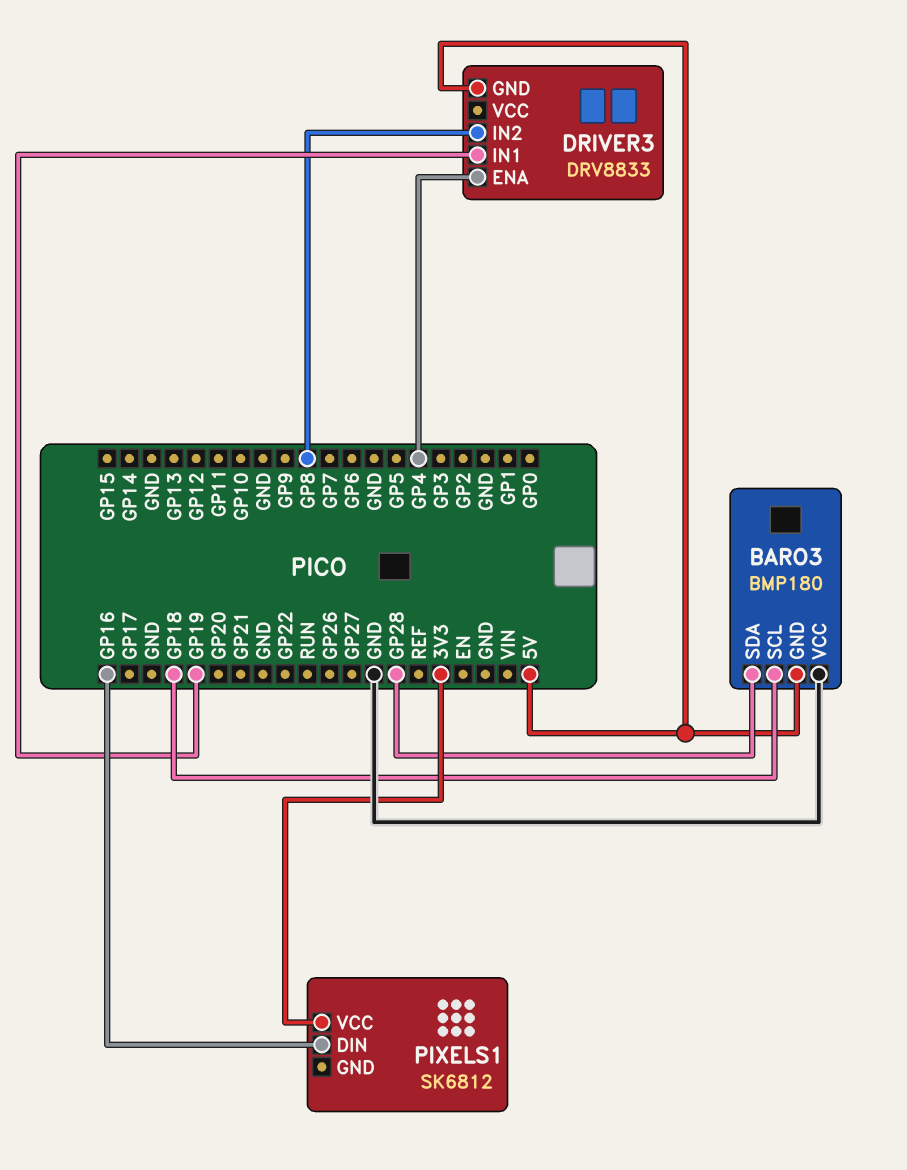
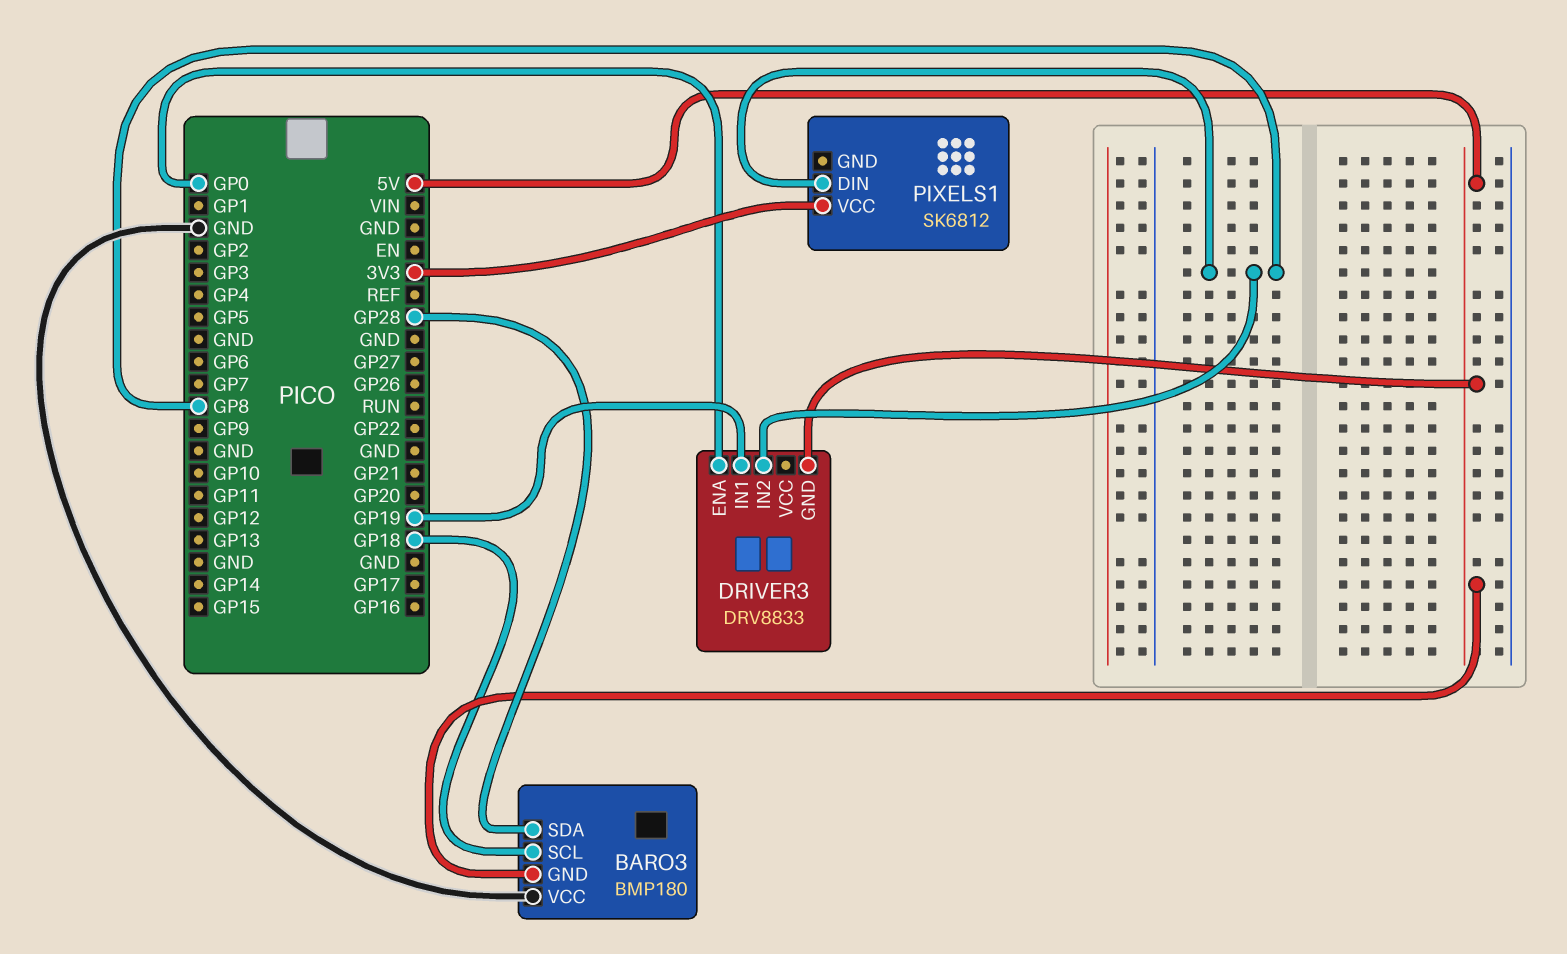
DRIVER3 pin ENA: GP4 -> GP0
PIXELS1 pin DIN: GP16 -> GP8

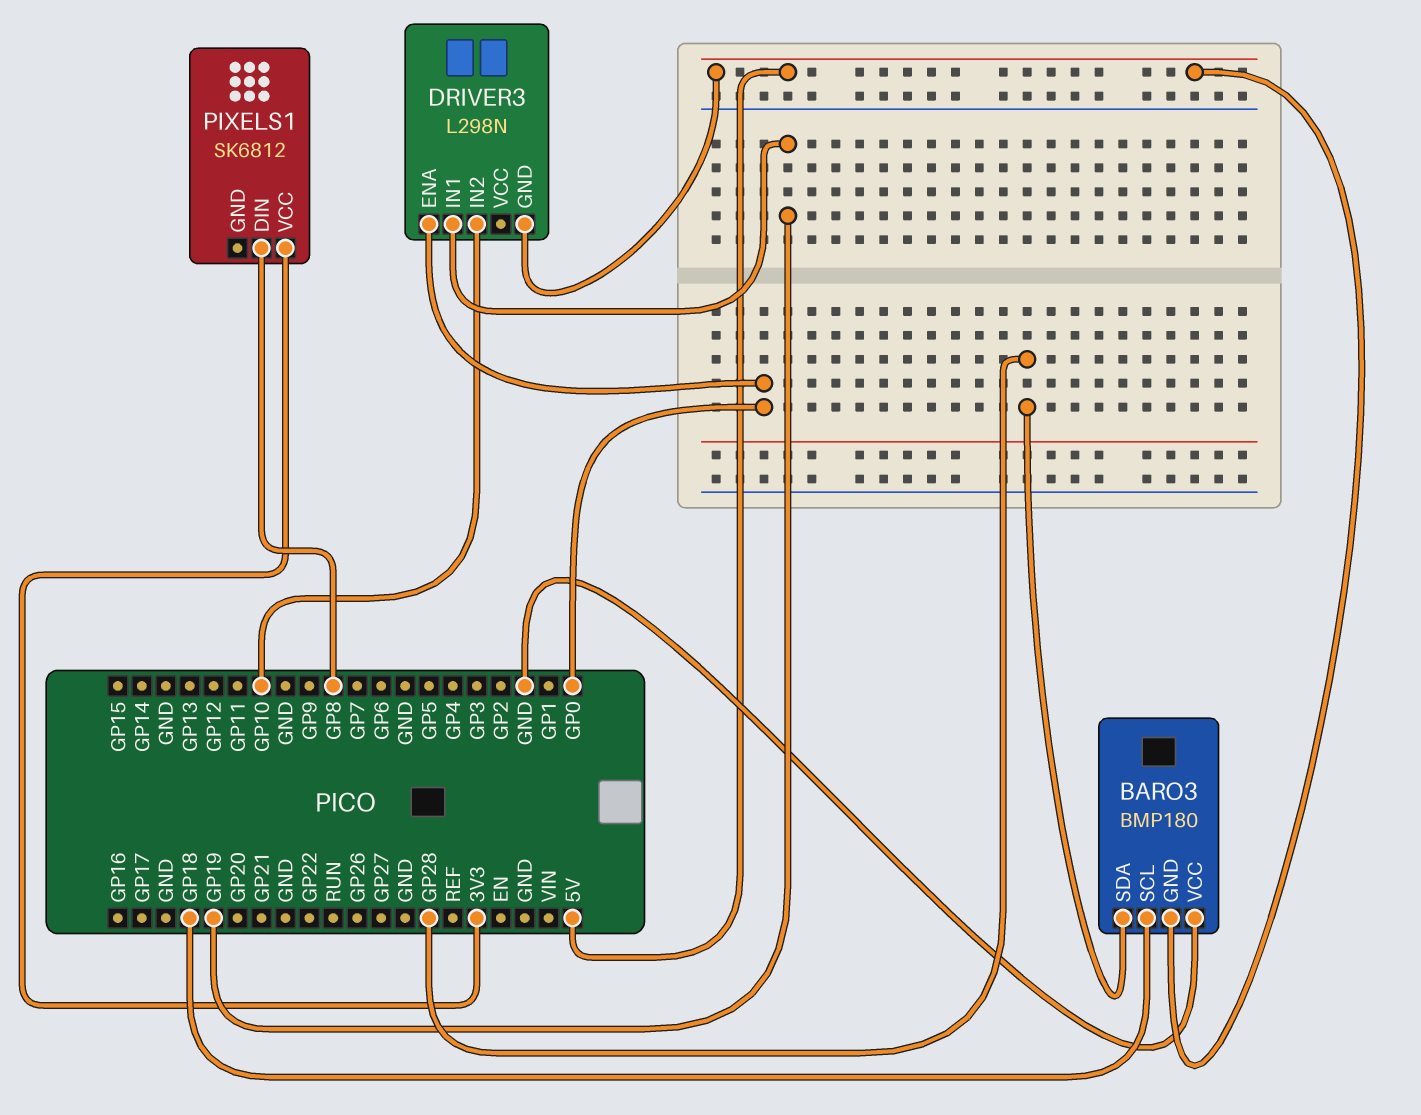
DRIVER3: DRV8833 -> L298N
DRIVER3 pin IN2: GP8 -> GP10

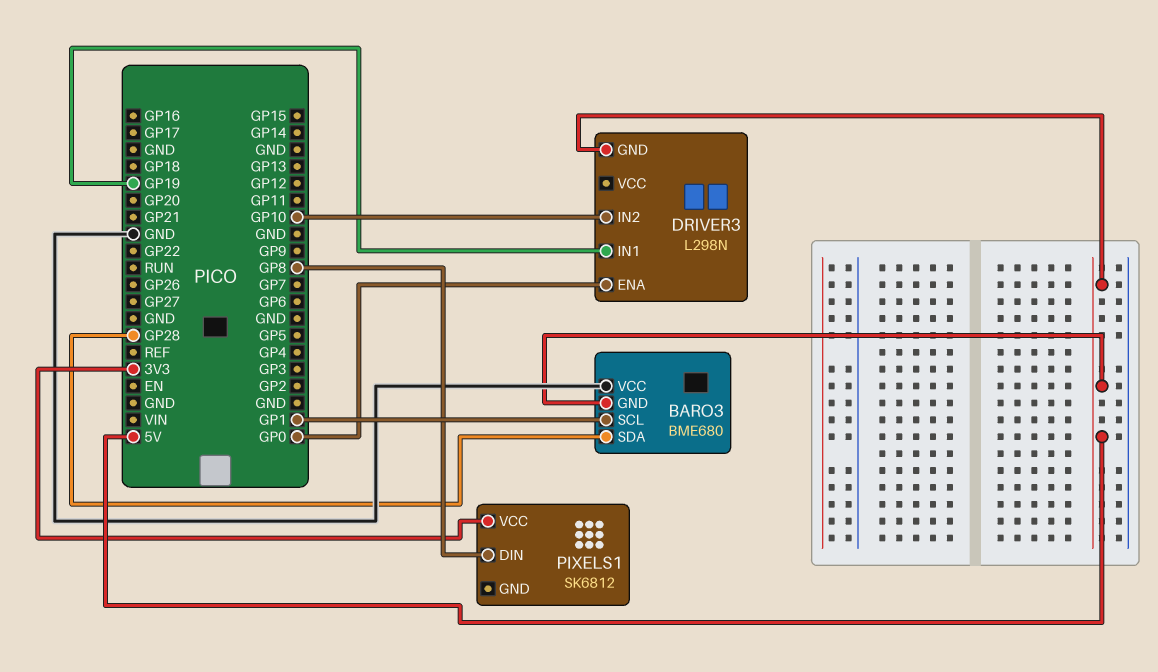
BARO3: BMP180 -> BME680
BARO3 pin SCL: GP18 -> GP1

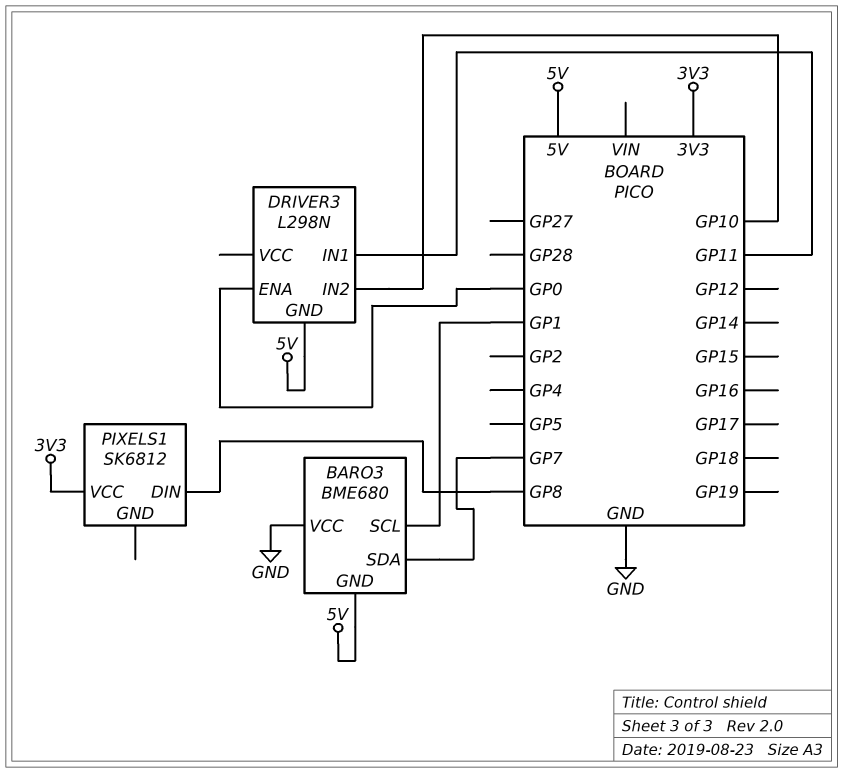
BARO3 pin SDA: GP28 -> GP7
DRIVER3 pin IN1: GP19 -> GP11

